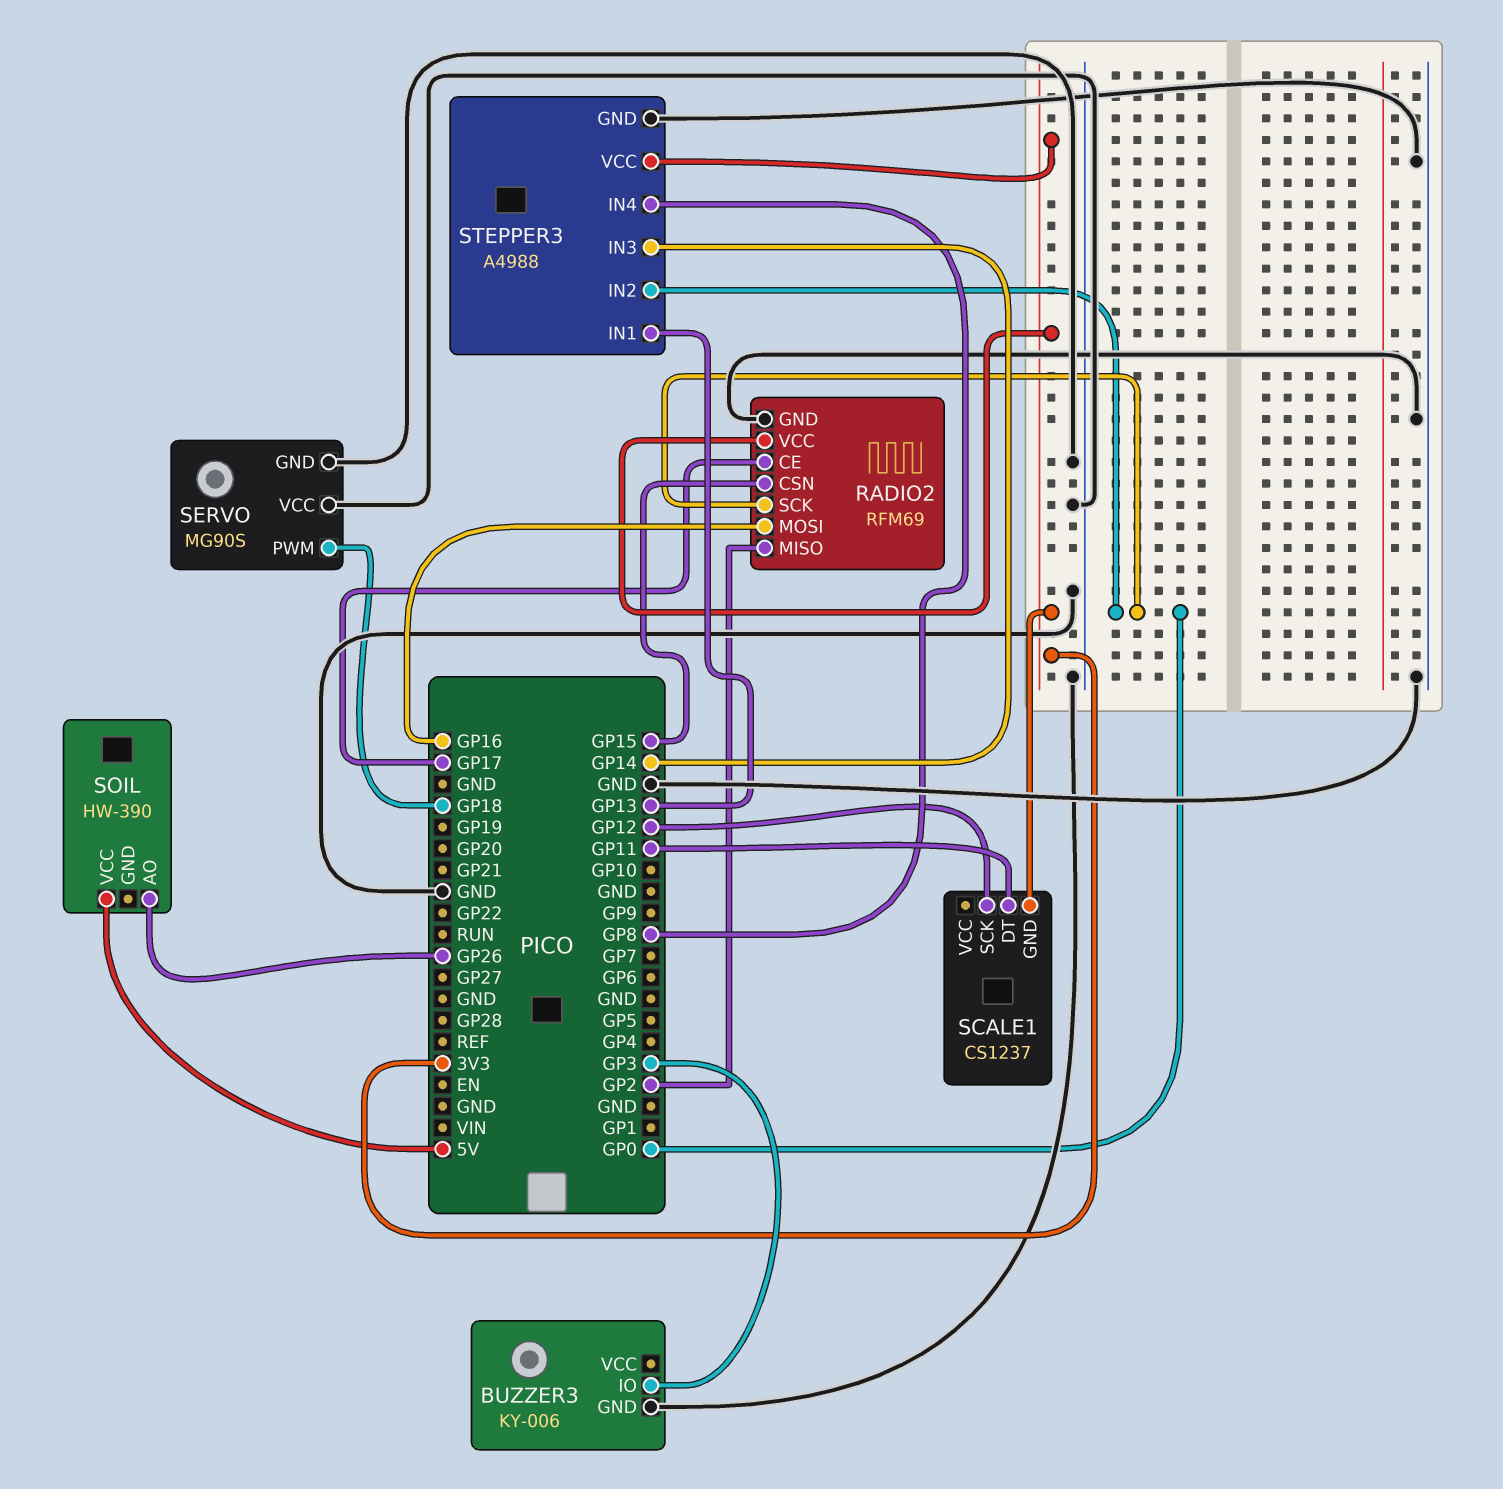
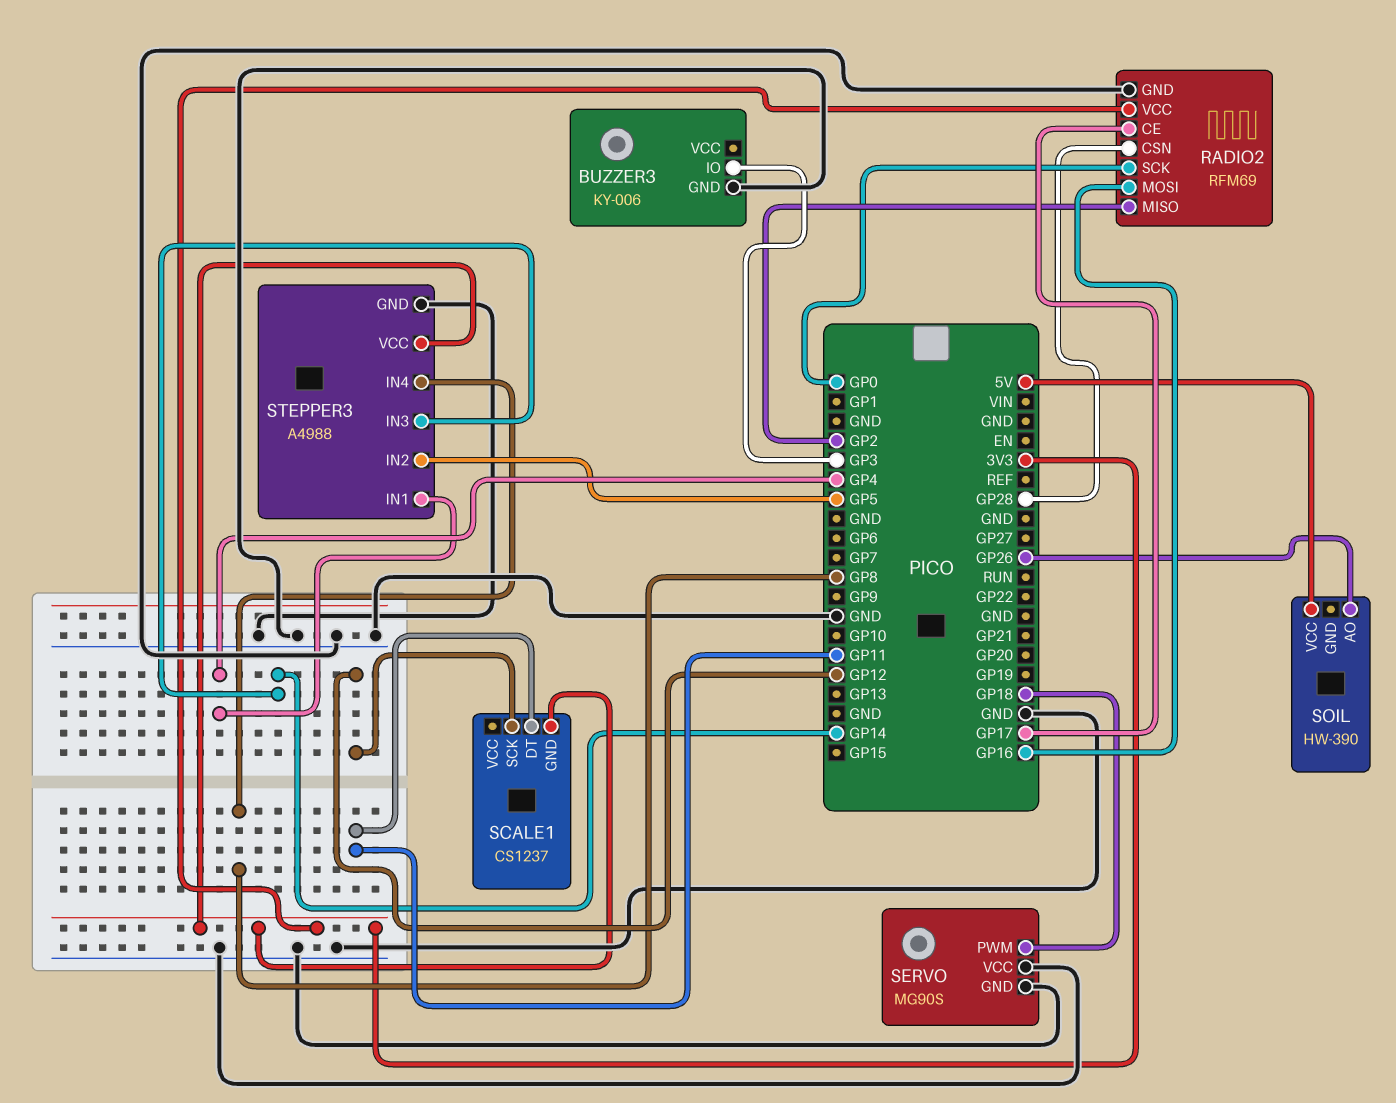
RADIO2 pin CSN: GP15 -> GP28
STEPPER3 pin IN1: GP13 -> GP4
STEPPER3 pin IN2: GP0 -> GP5

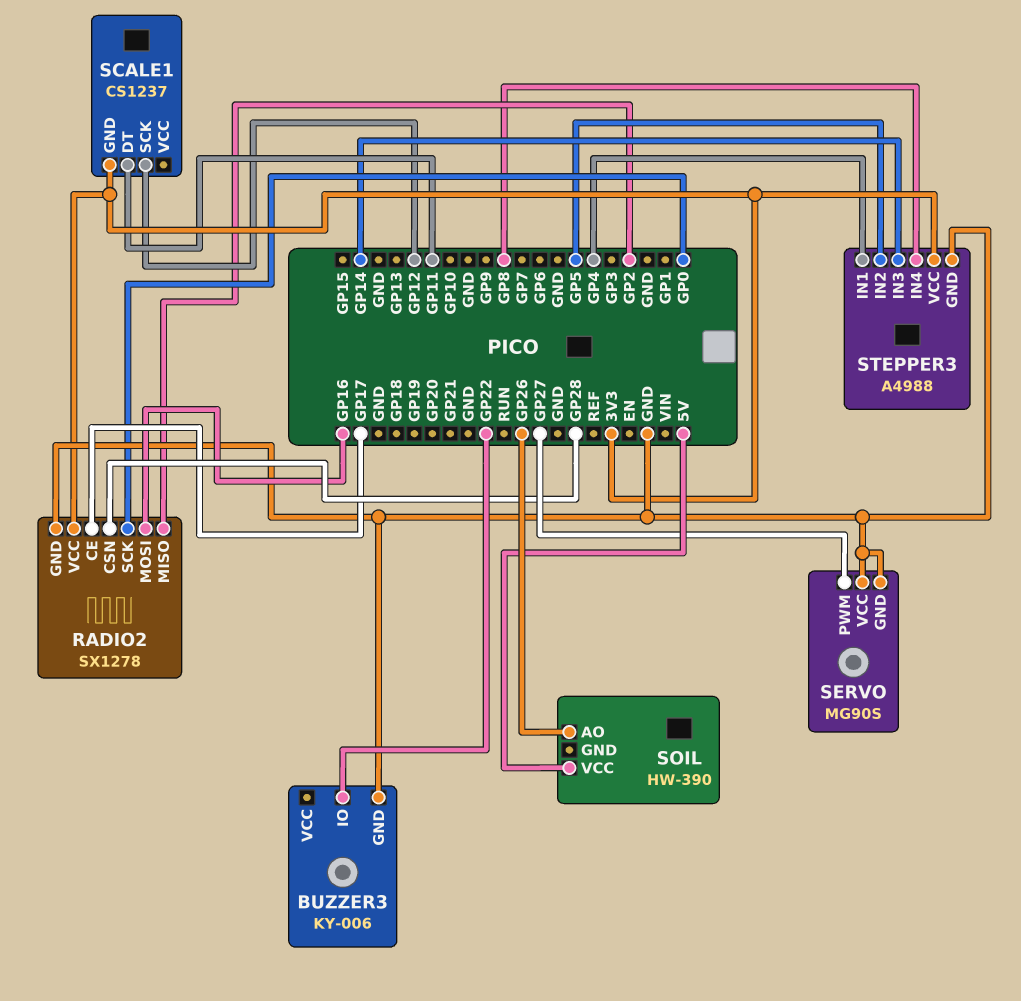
BUZZER3 pin IO: GP3 -> GP22
RADIO2: RFM69 -> SX1278
SERVO pin PWM: GP18 -> GP27

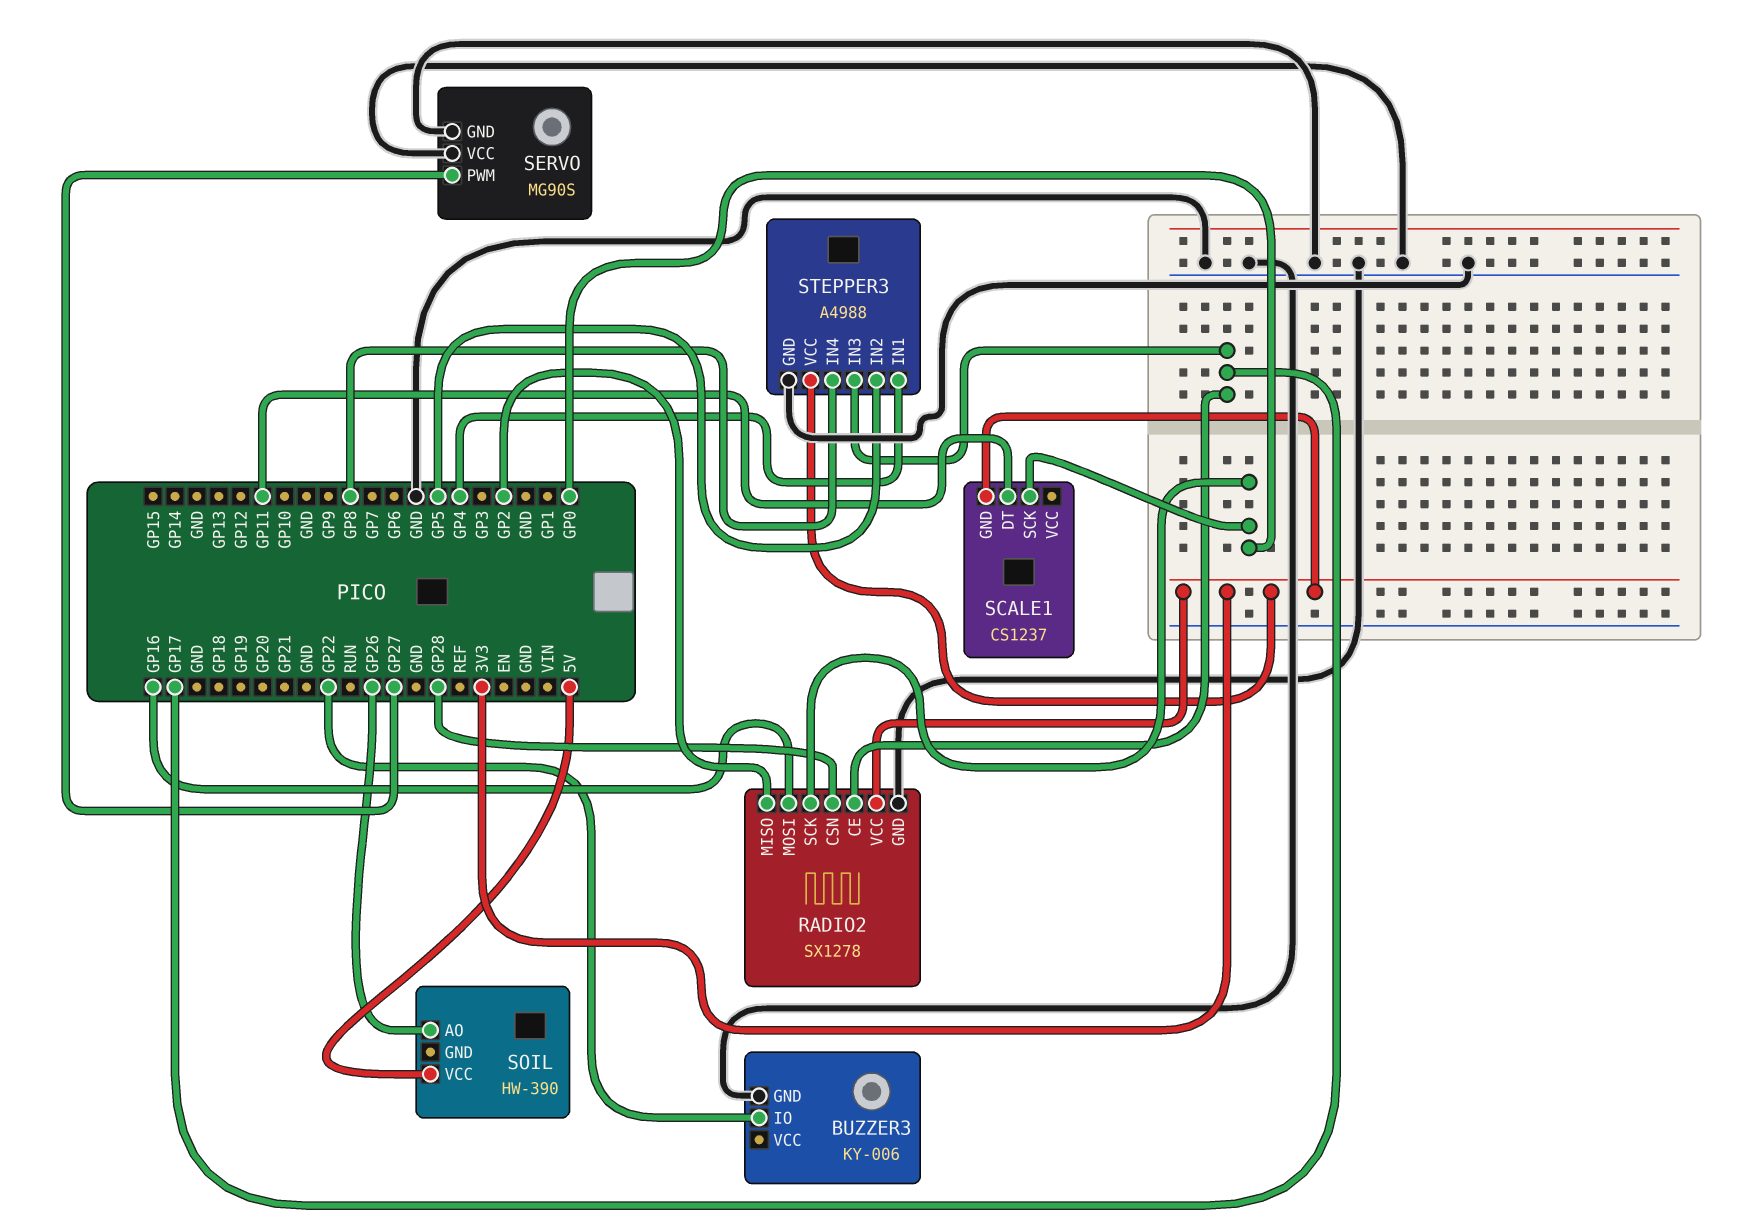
SCALE1 pin SCK: GP12 -> GP0
STEPPER3 pin IN3: GP14 -> GP17

